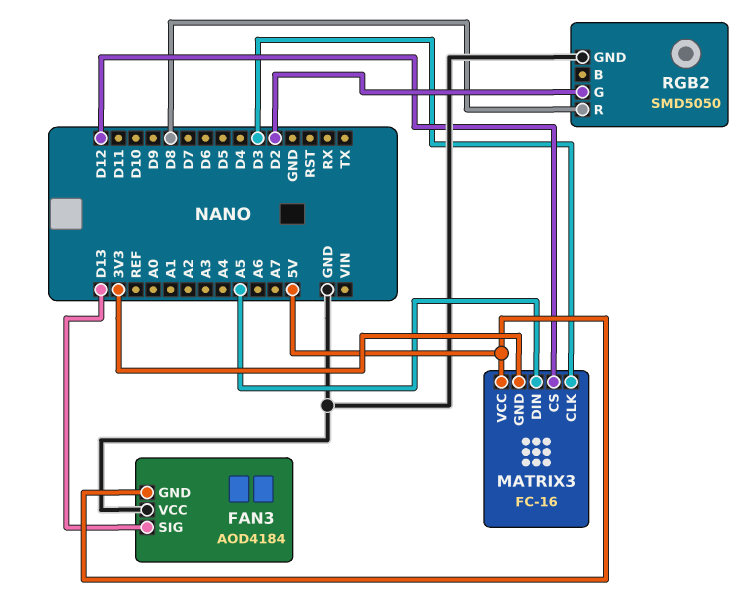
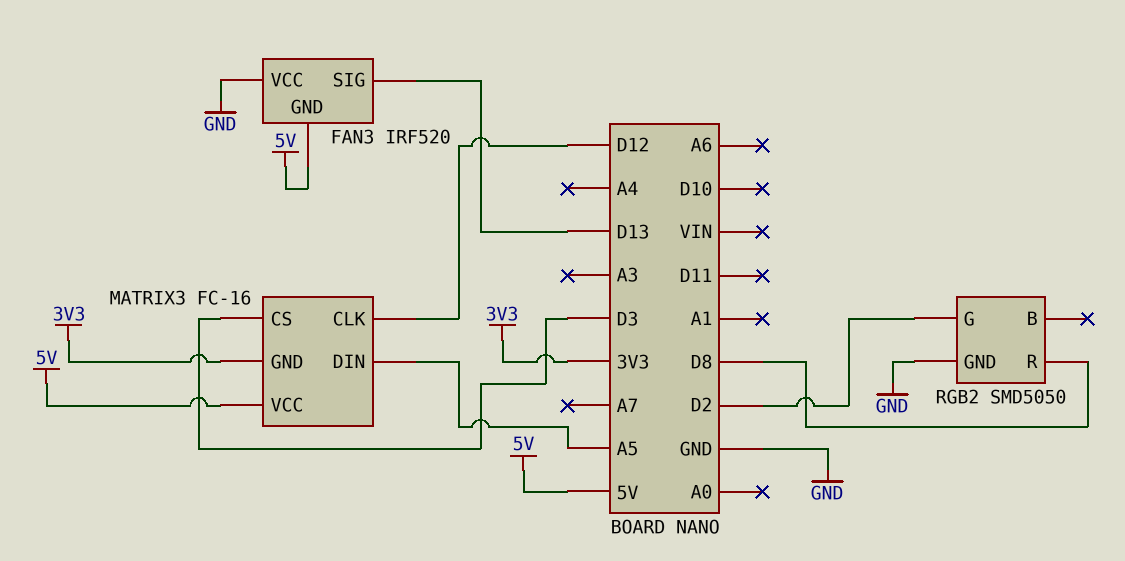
FAN3: AOD4184 -> IRF520
MATRIX3 pin CLK: D3 -> D12
MATRIX3 pin CS: D12 -> D3

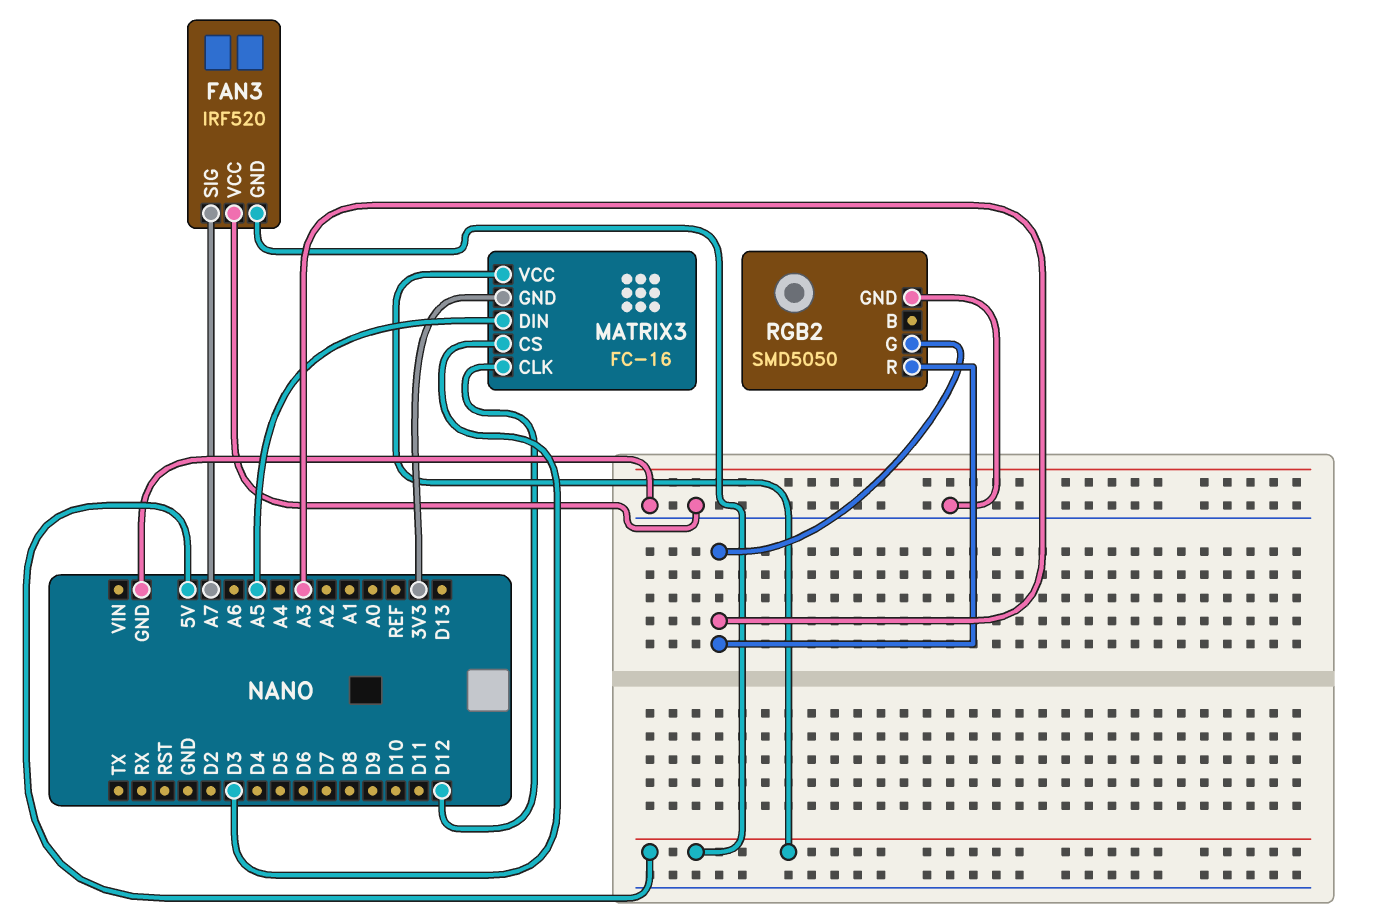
FAN3 pin SIG: D13 -> A7
RGB2 pin G: D2 -> A3
RGB2 pin R: D8 -> A3

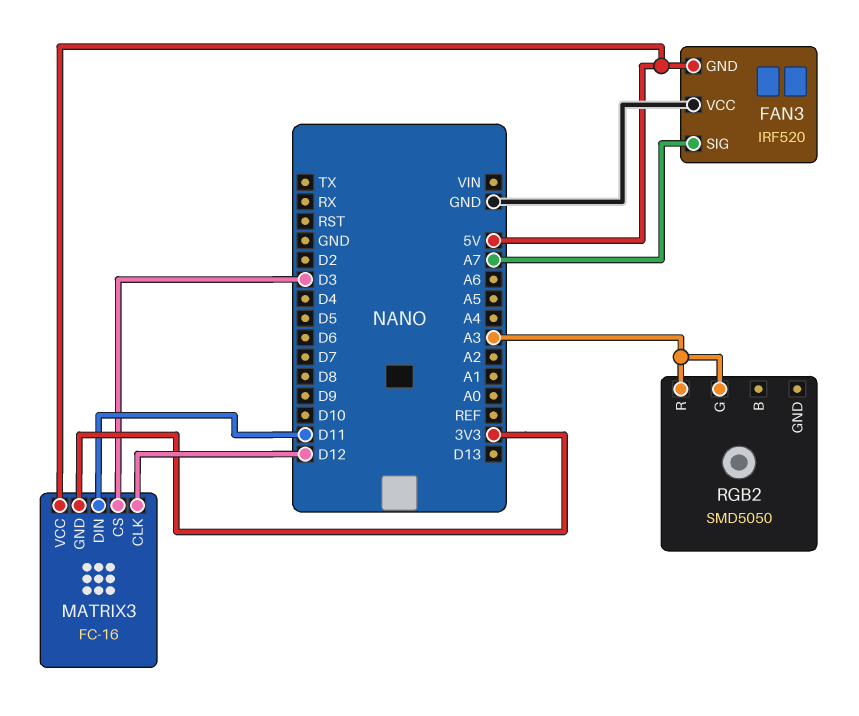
MATRIX3 pin DIN: A5 -> D11
RGB2 pin GND: GND -> none

